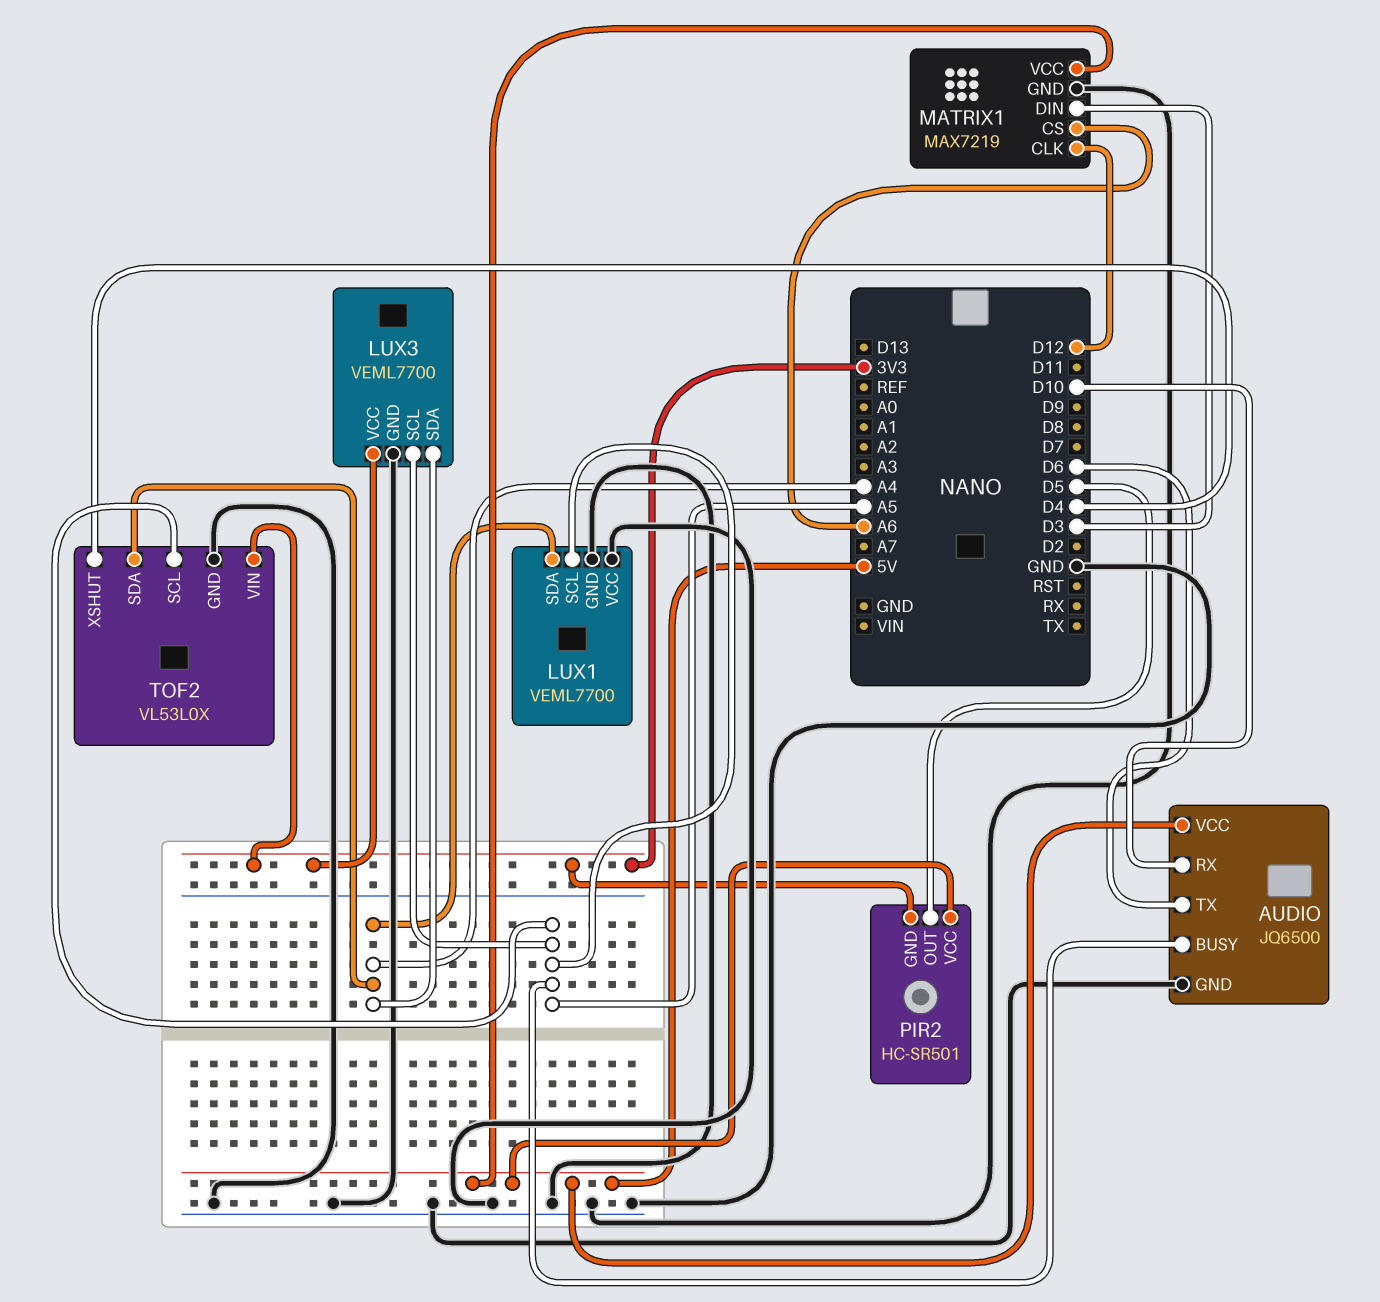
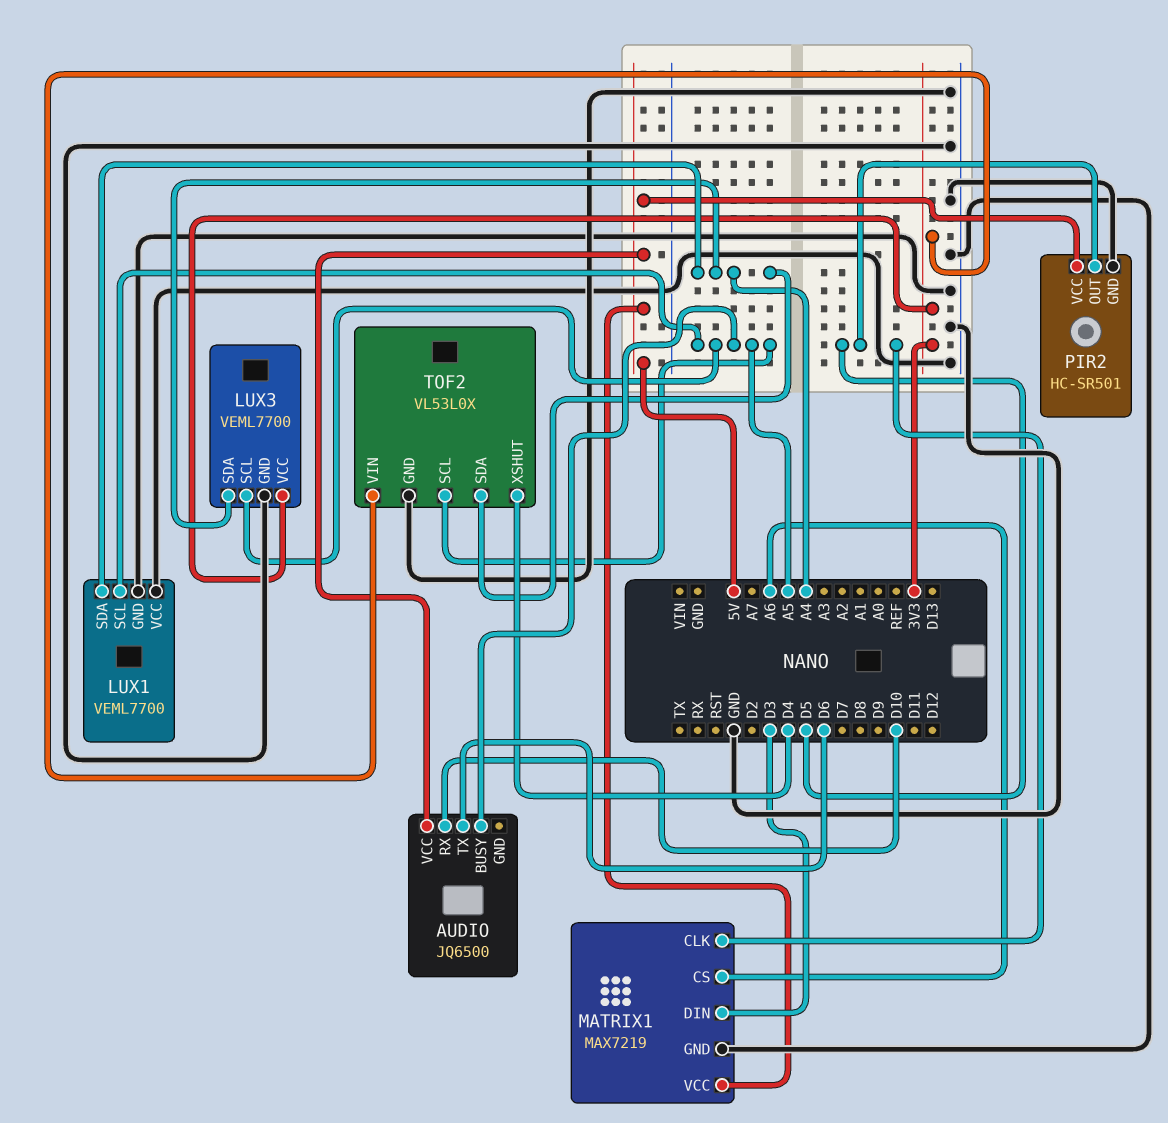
AUDIO pin GND: GND -> none
MATRIX1 pin CLK: D12 -> D5
PIR2 pin GND: 3V3 -> GND

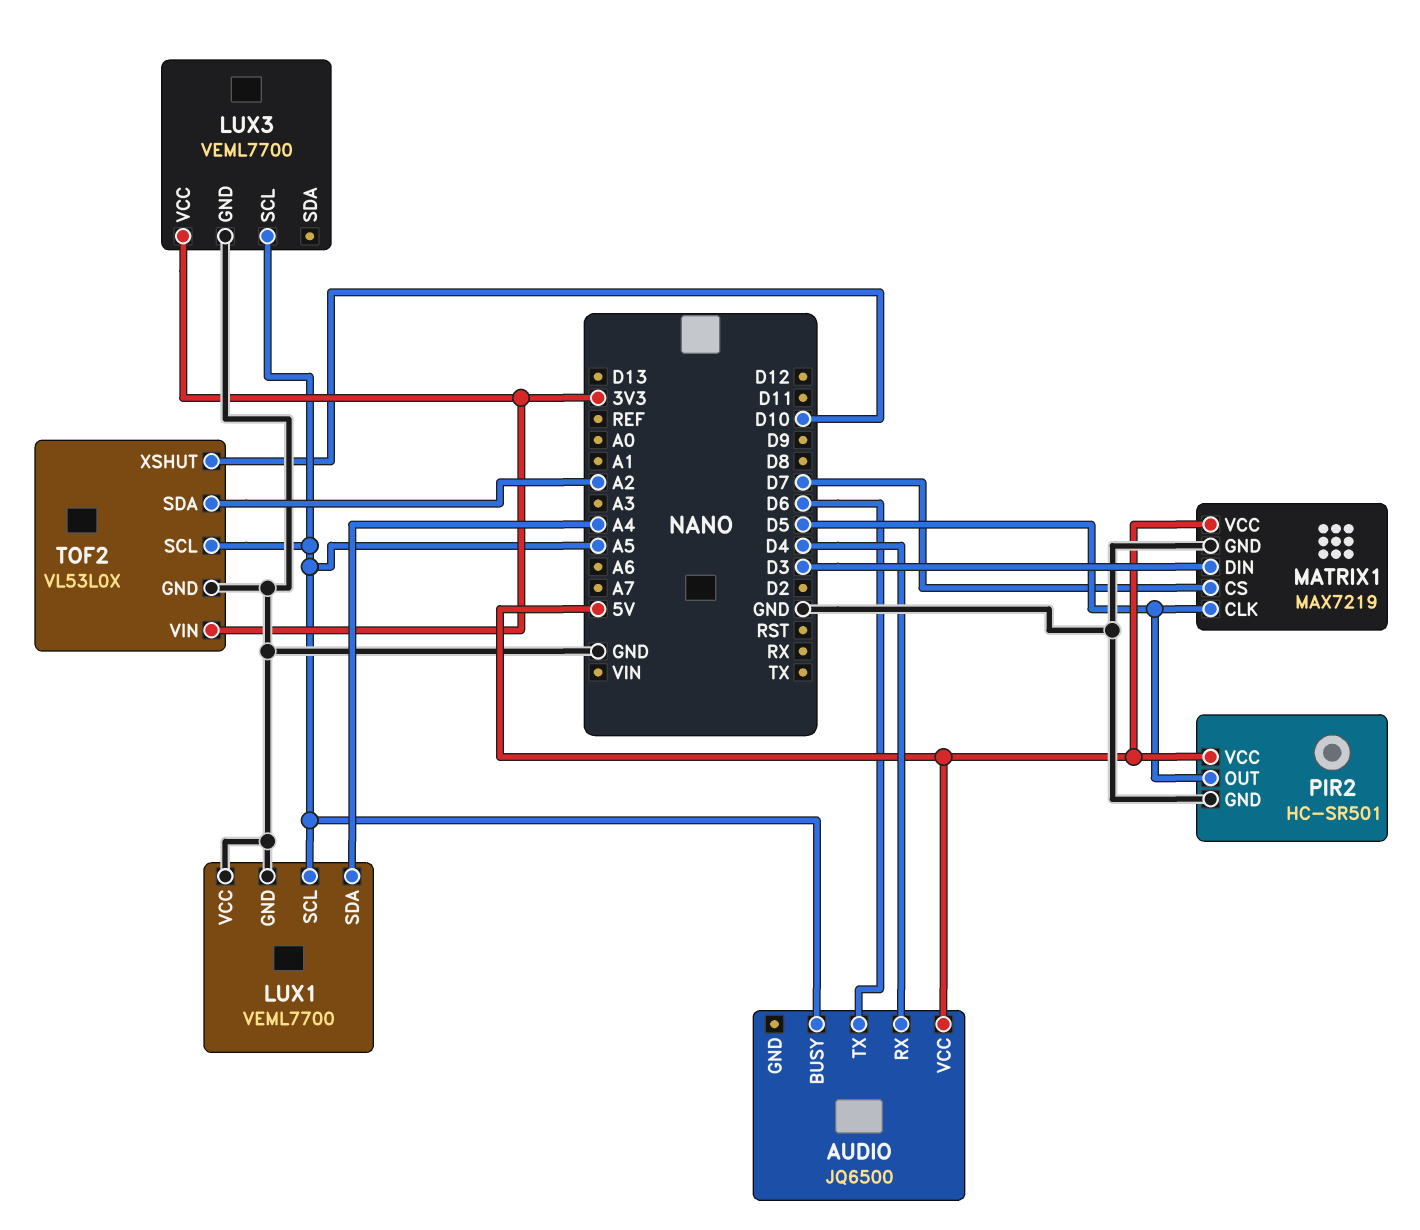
AUDIO pin RX: D10 -> D4
LUX3 pin SDA: A4 -> none
MATRIX1 pin CS: A6 -> D7
TOF2 pin SDA: A4 -> A2
TOF2 pin XSHUT: D4 -> D10

